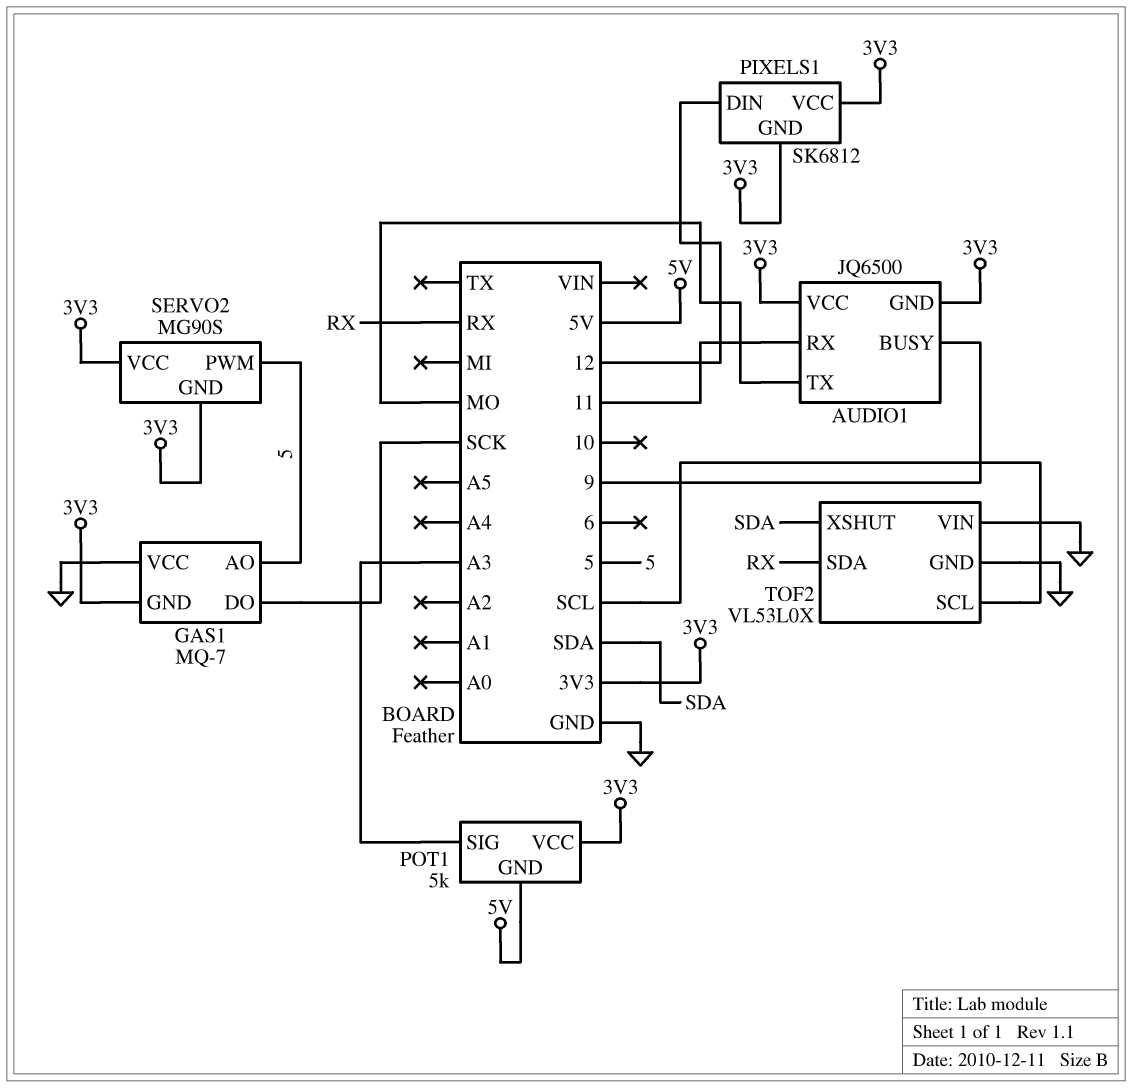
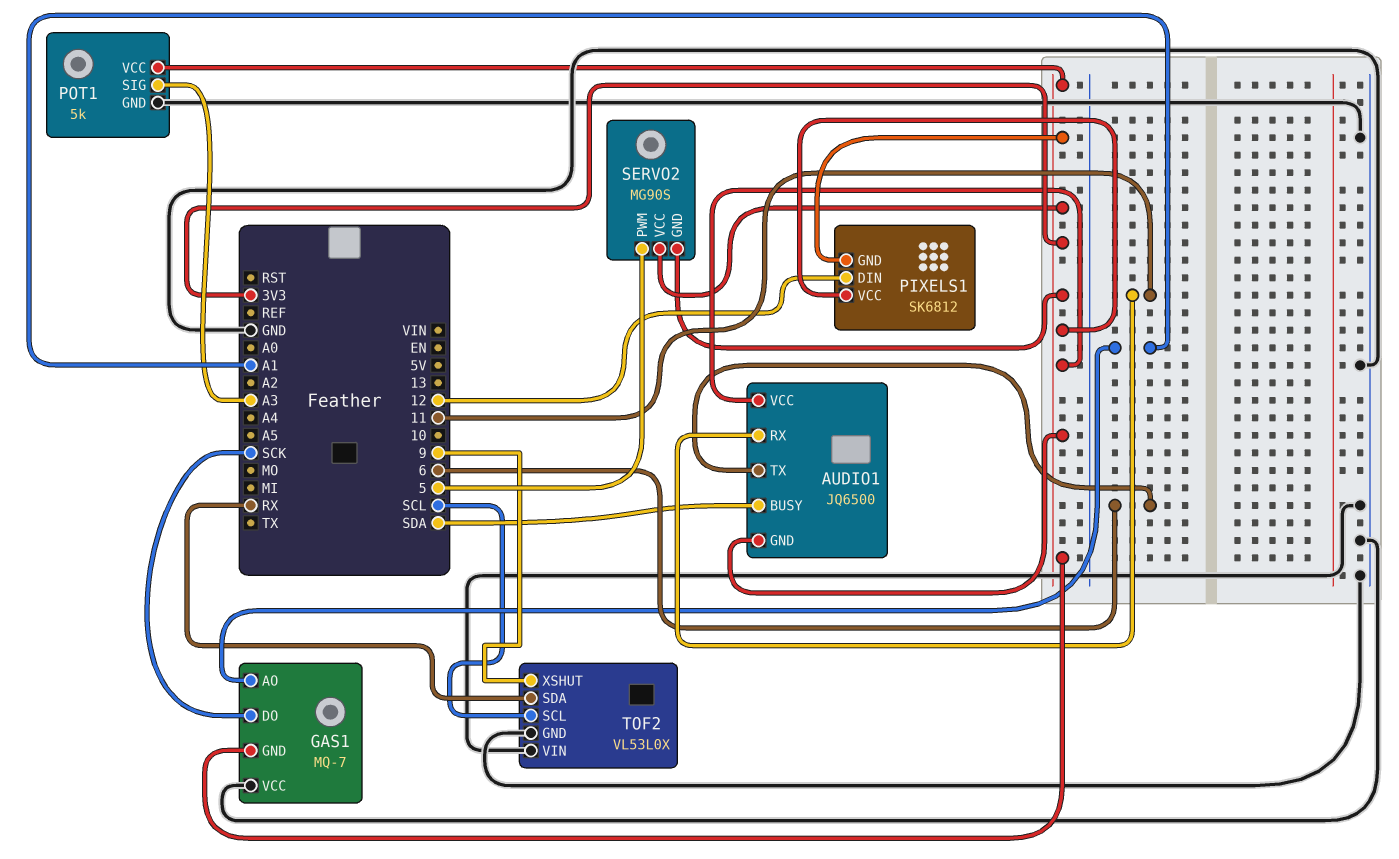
AUDIO1 pin BUSY: 9 -> SDA
AUDIO1 pin TX: MO -> 6
GAS1 pin AO: 5 -> A1
POT1 pin GND: 5V -> GND
TOF2 pin XSHUT: SDA -> 9

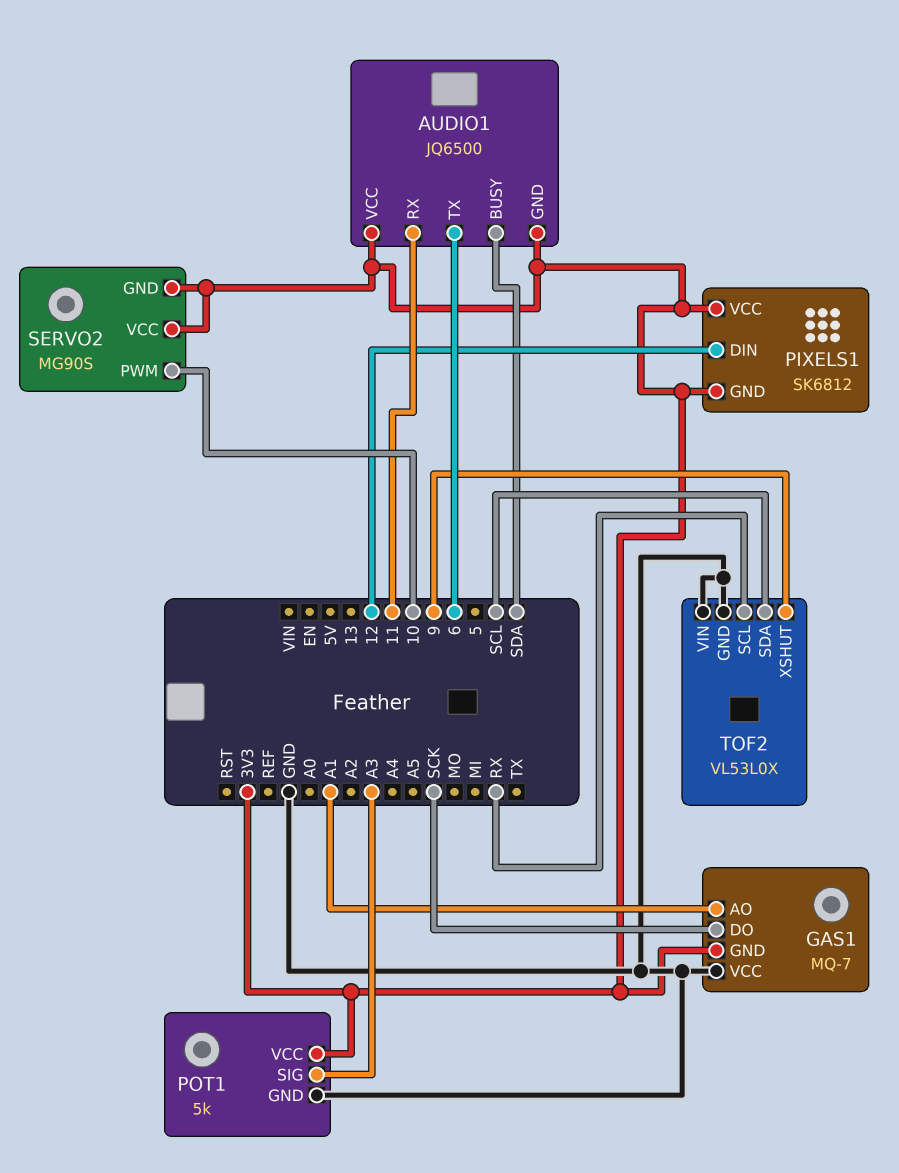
SERVO2 pin PWM: 5 -> 10
TOF2 pin SCL: SCL -> RX
TOF2 pin SDA: RX -> SCL

